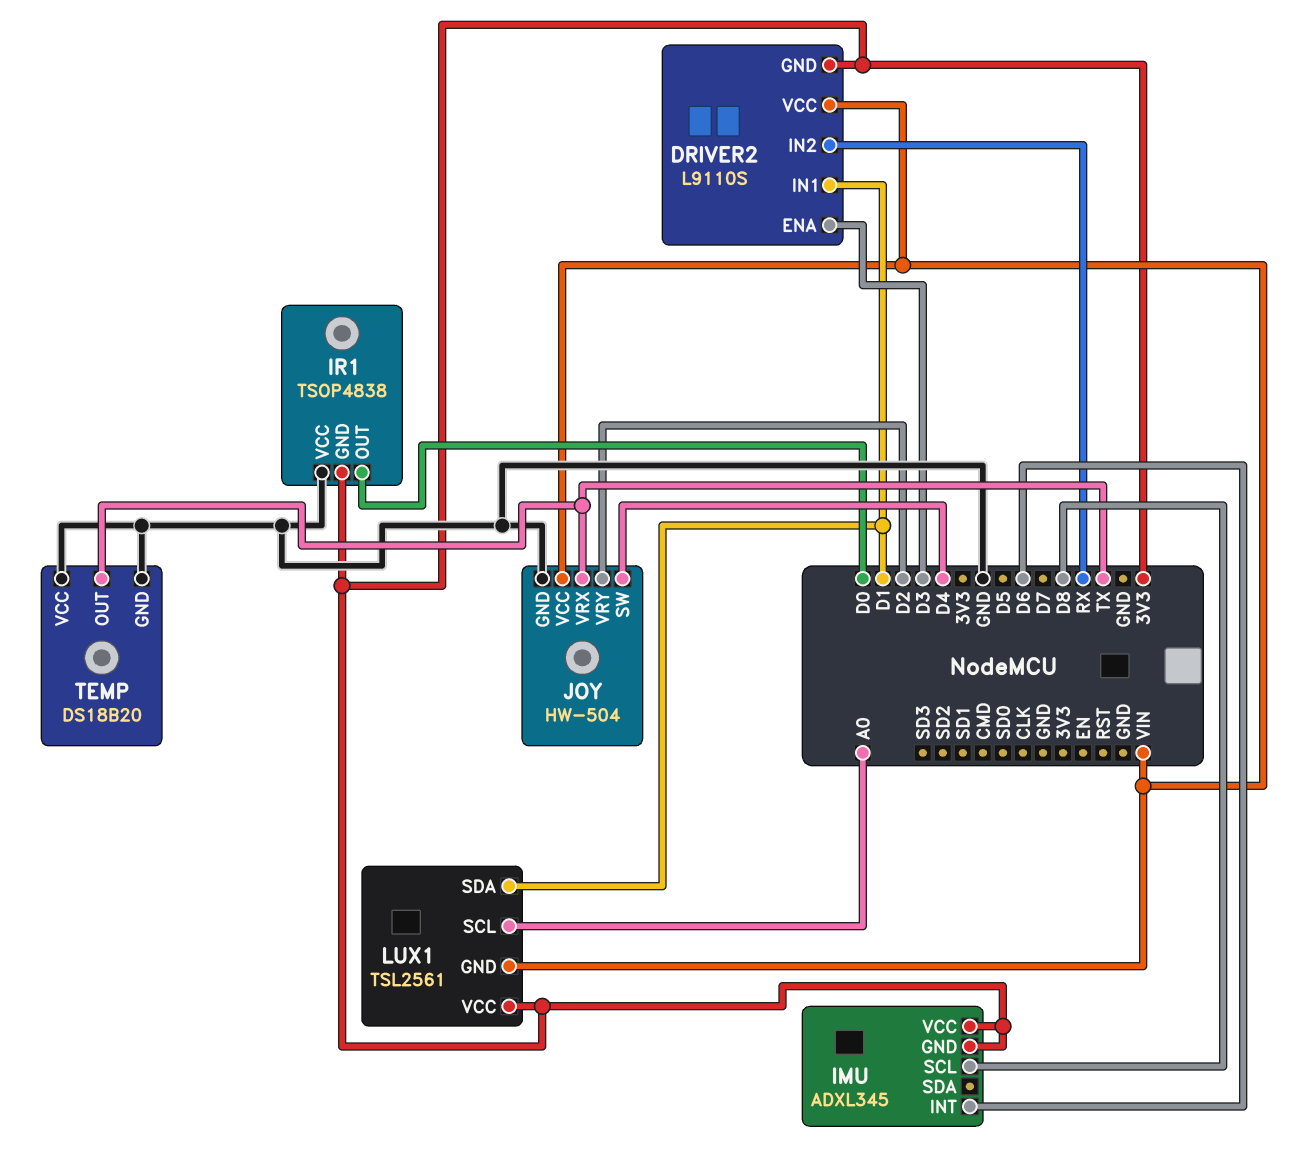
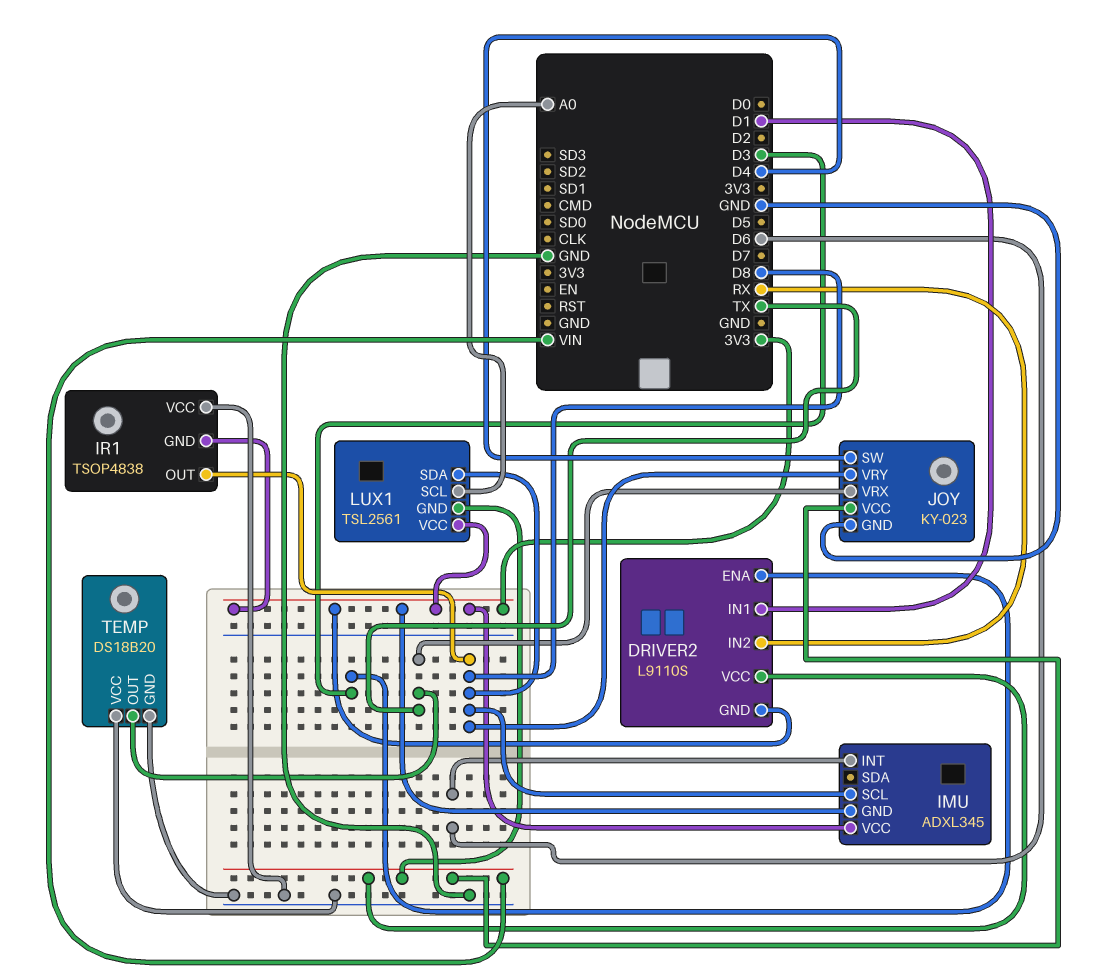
IR1 pin OUT: D0 -> D8
JOY: HW-504 -> KY-023
JOY pin VRY: D2 -> D8
LUX1 pin SDA: D1 -> D8

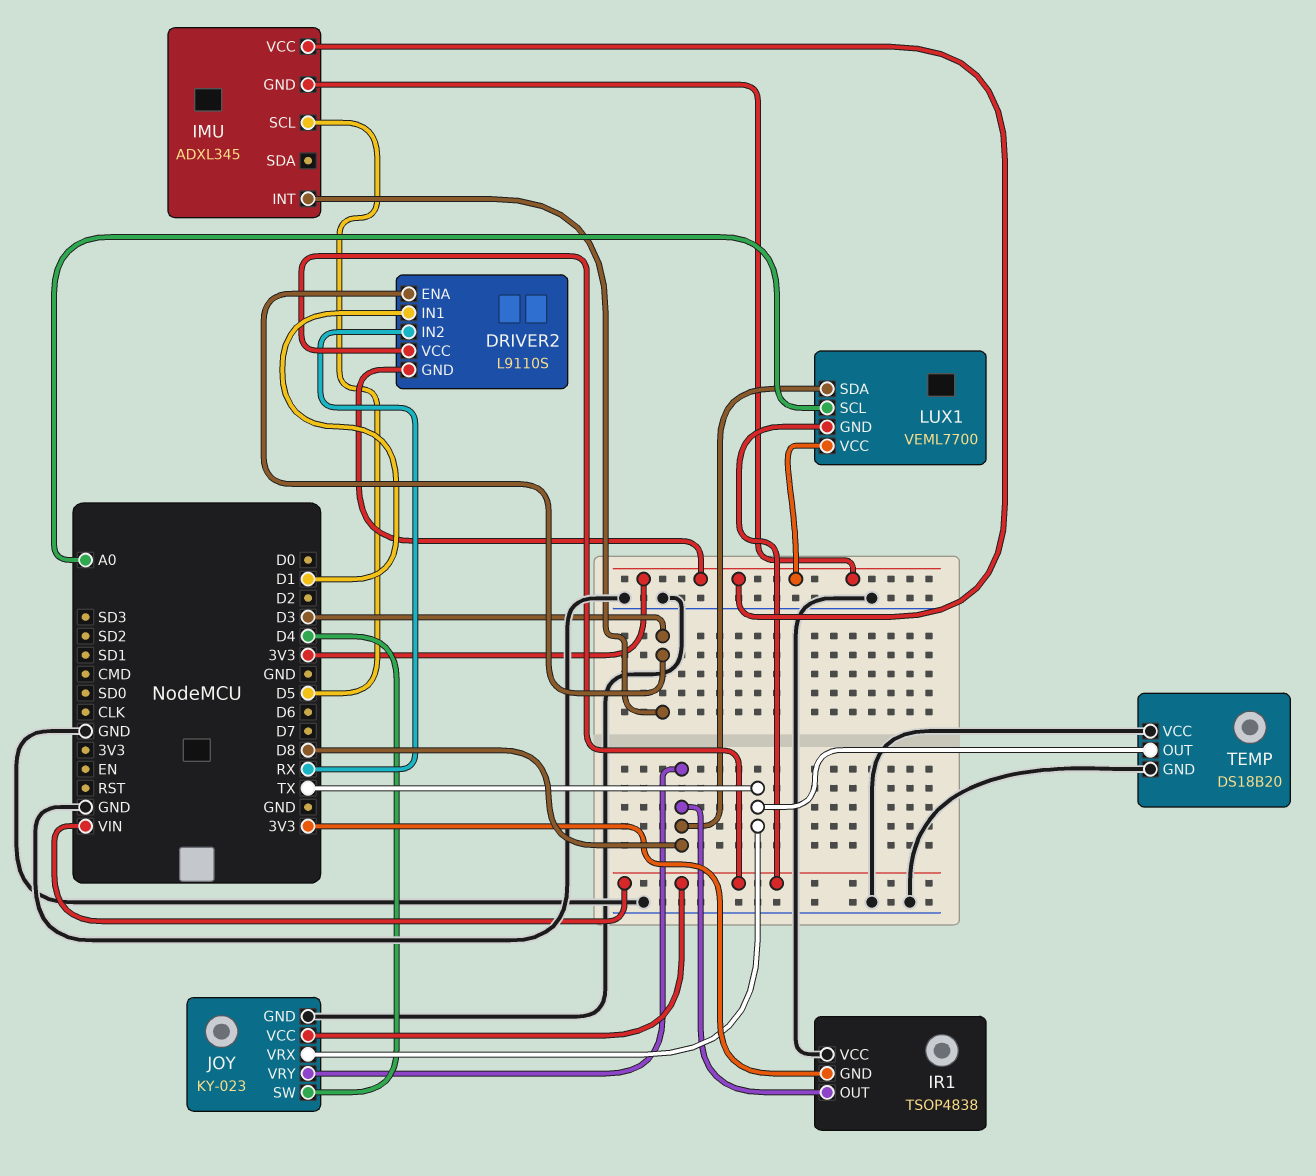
IMU pin INT: D6 -> D3
IMU pin SCL: D8 -> D5
LUX1: TSL2561 -> VEML7700

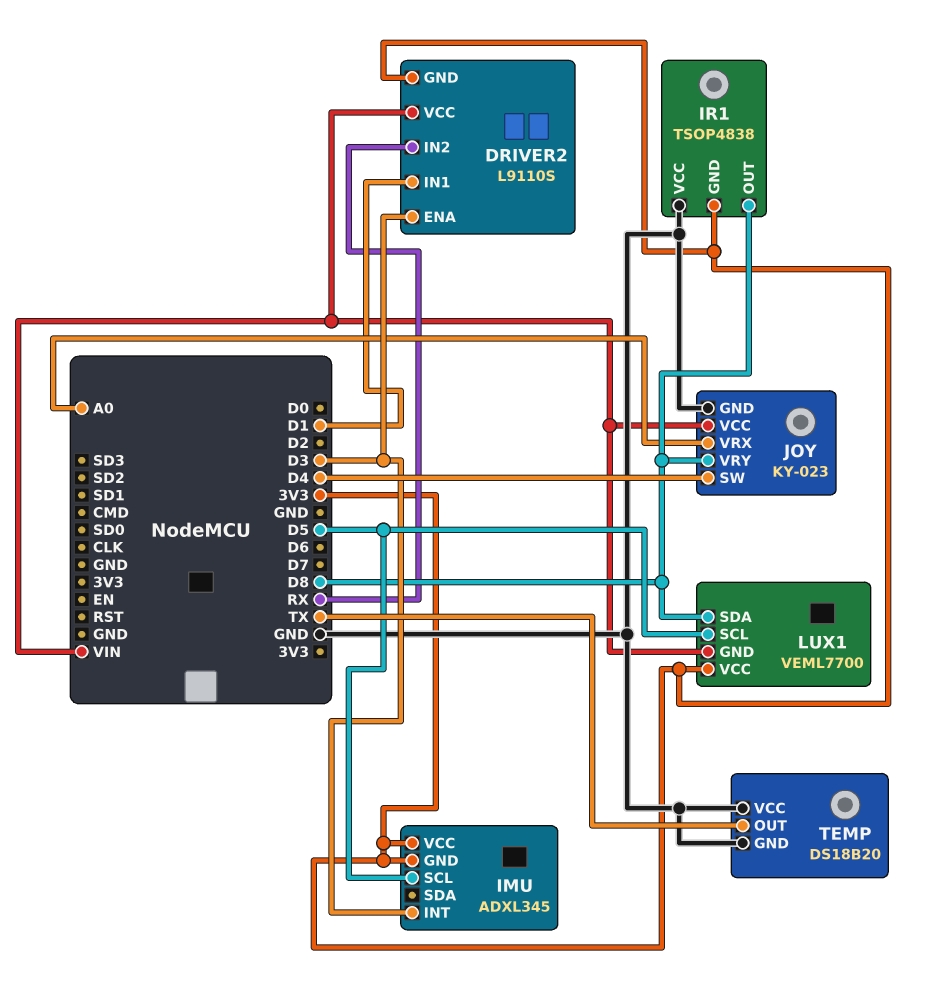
JOY pin VRX: TX -> A0
LUX1 pin SCL: A0 -> D5

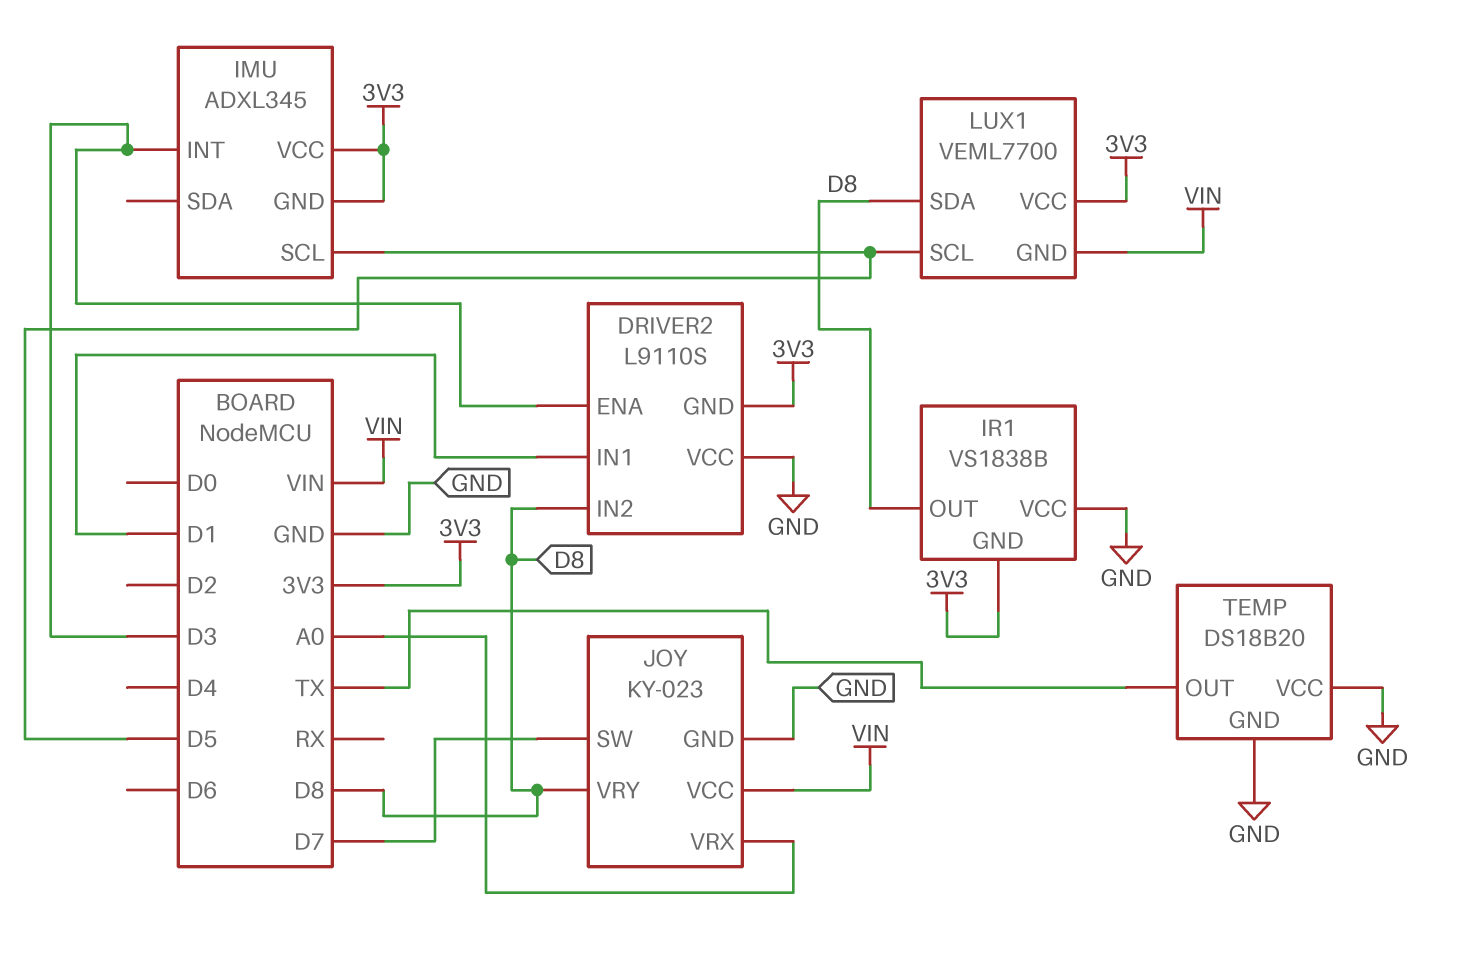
DRIVER2 pin IN2: RX -> D8
DRIVER2 pin VCC: VIN -> GND
IR1: TSOP4838 -> VS1838B
JOY pin SW: D4 -> D7

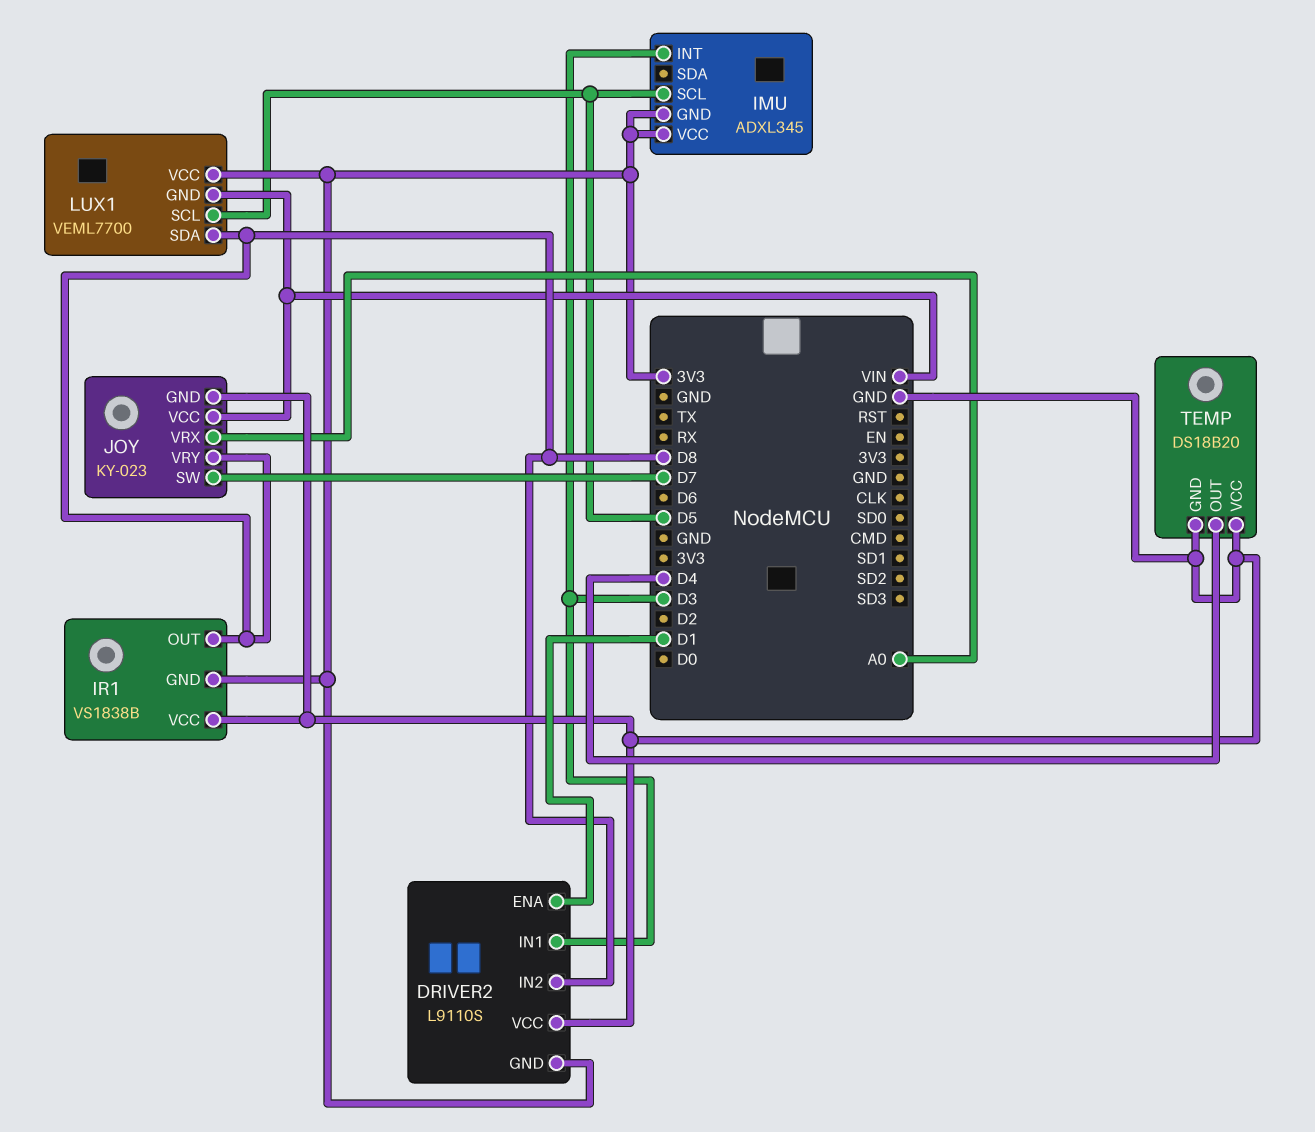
DRIVER2 pin ENA: D3 -> D1
DRIVER2 pin IN1: D1 -> D3
TEMP pin OUT: TX -> D4

